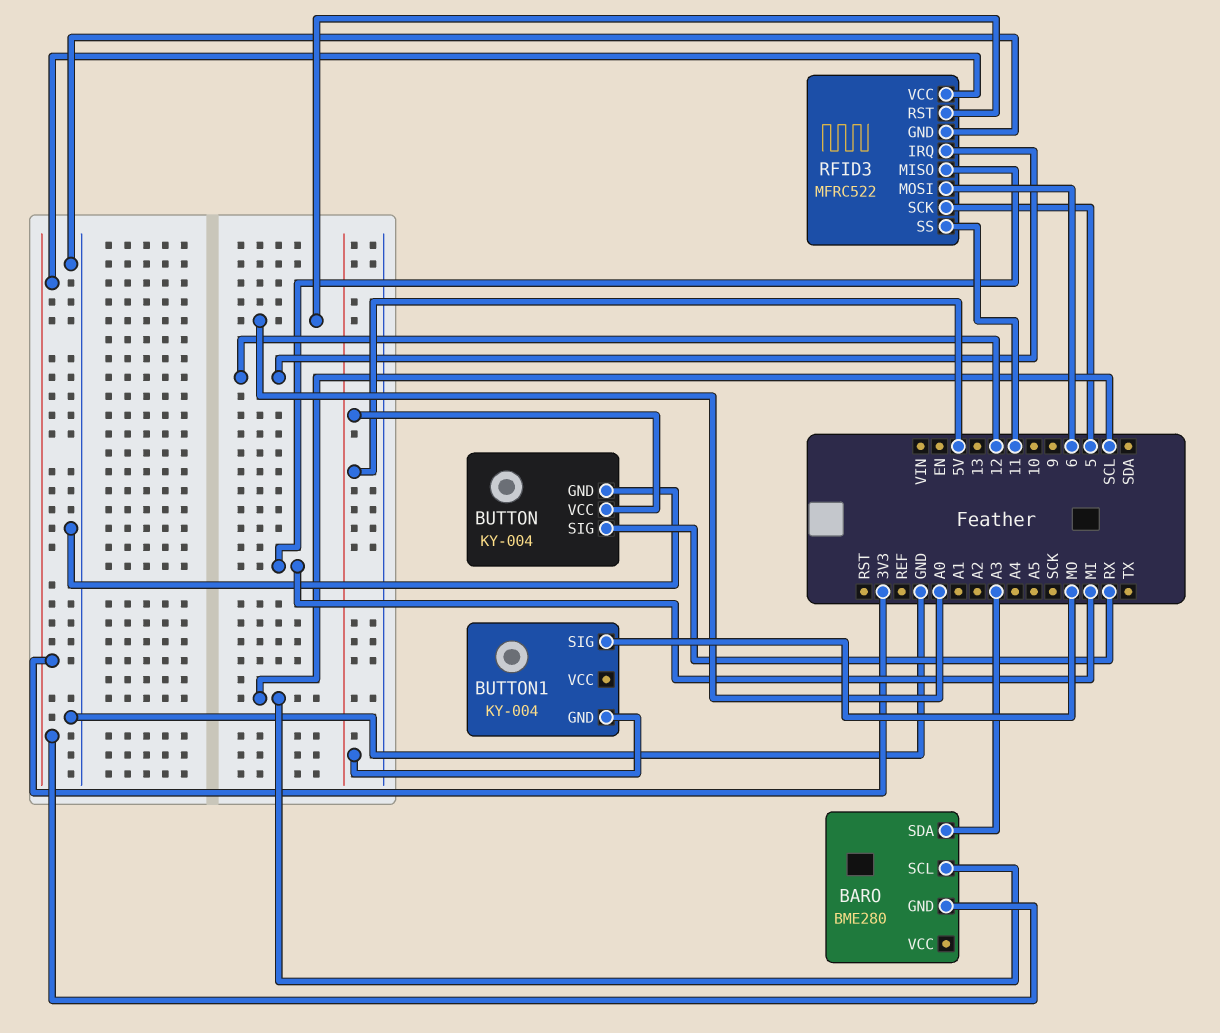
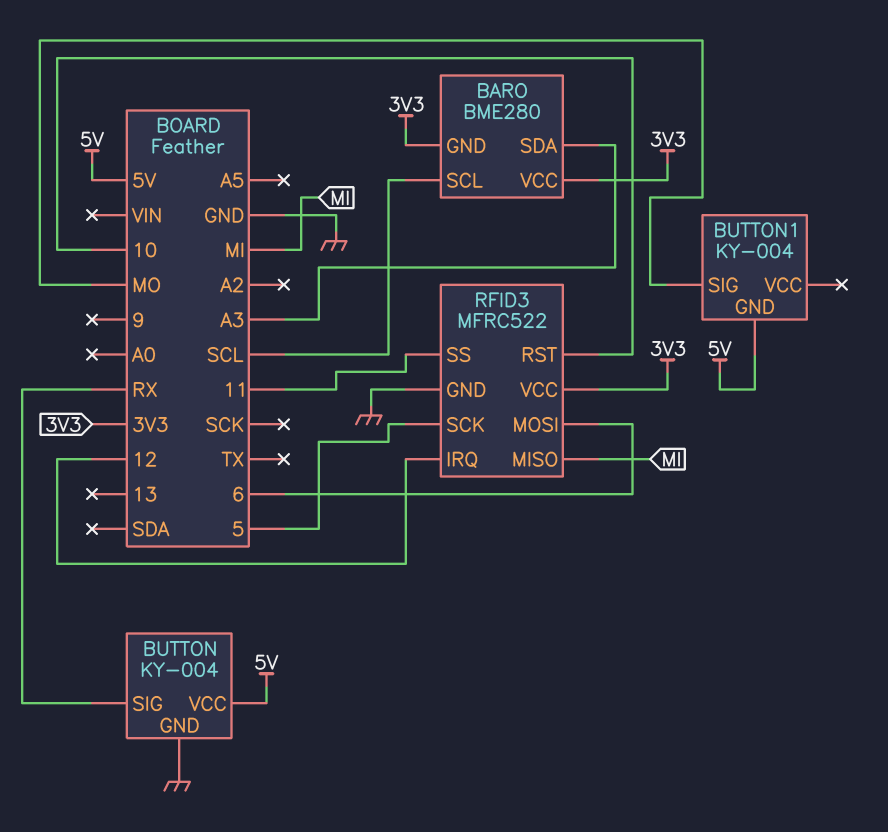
BARO pin VCC: none -> 3V3
RFID3 pin RST: A0 -> 10

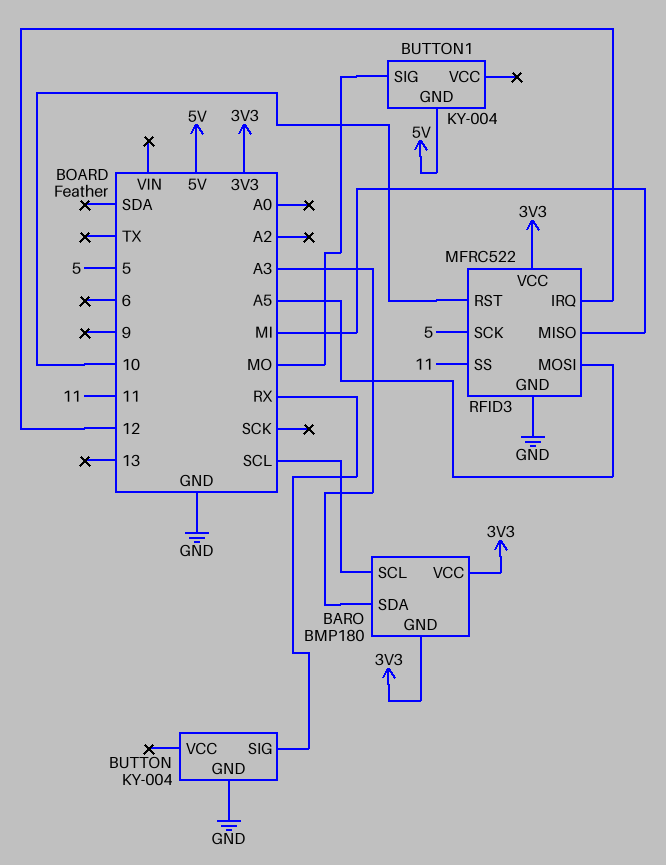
BARO: BME280 -> BMP180
BUTTON pin VCC: 5V -> none
RFID3 pin MOSI: 6 -> A5

